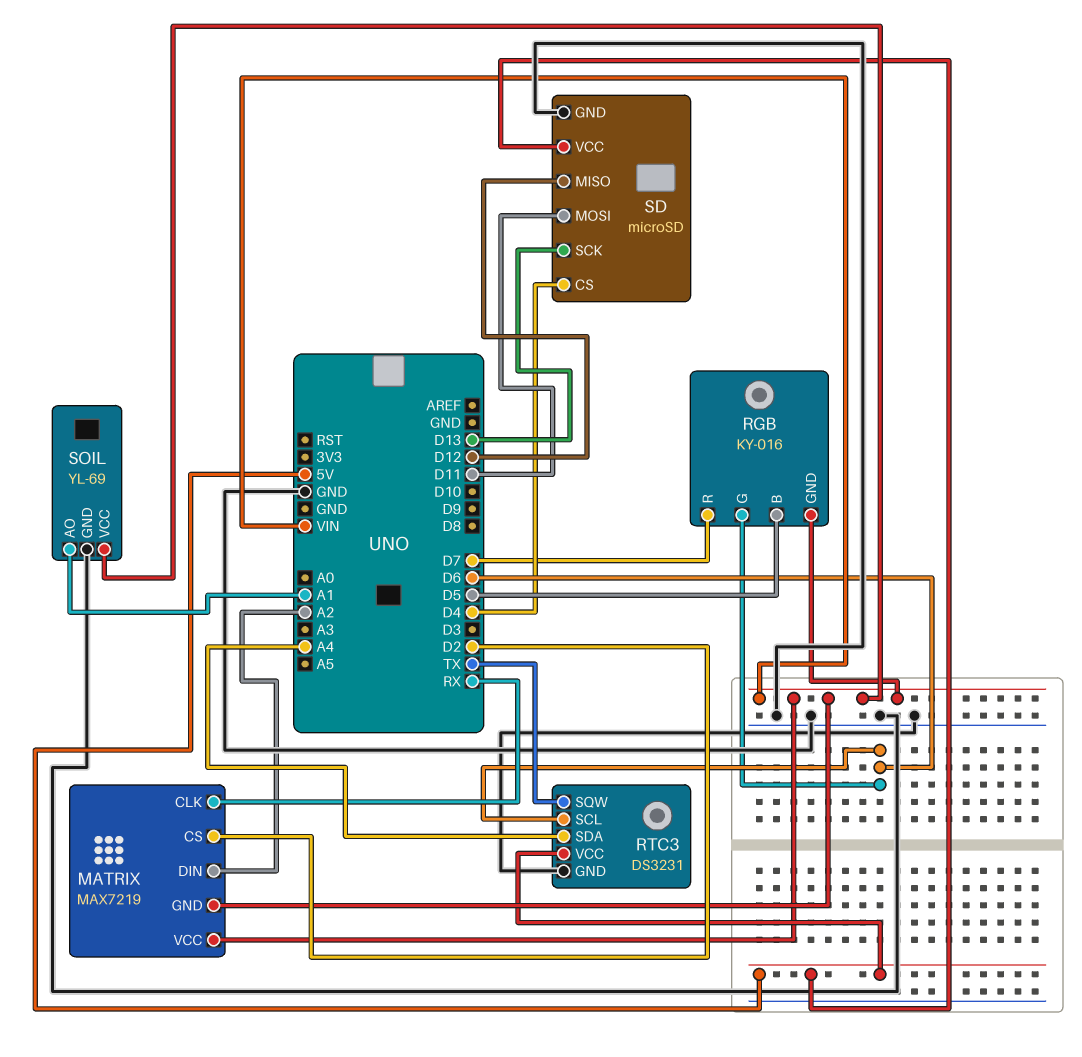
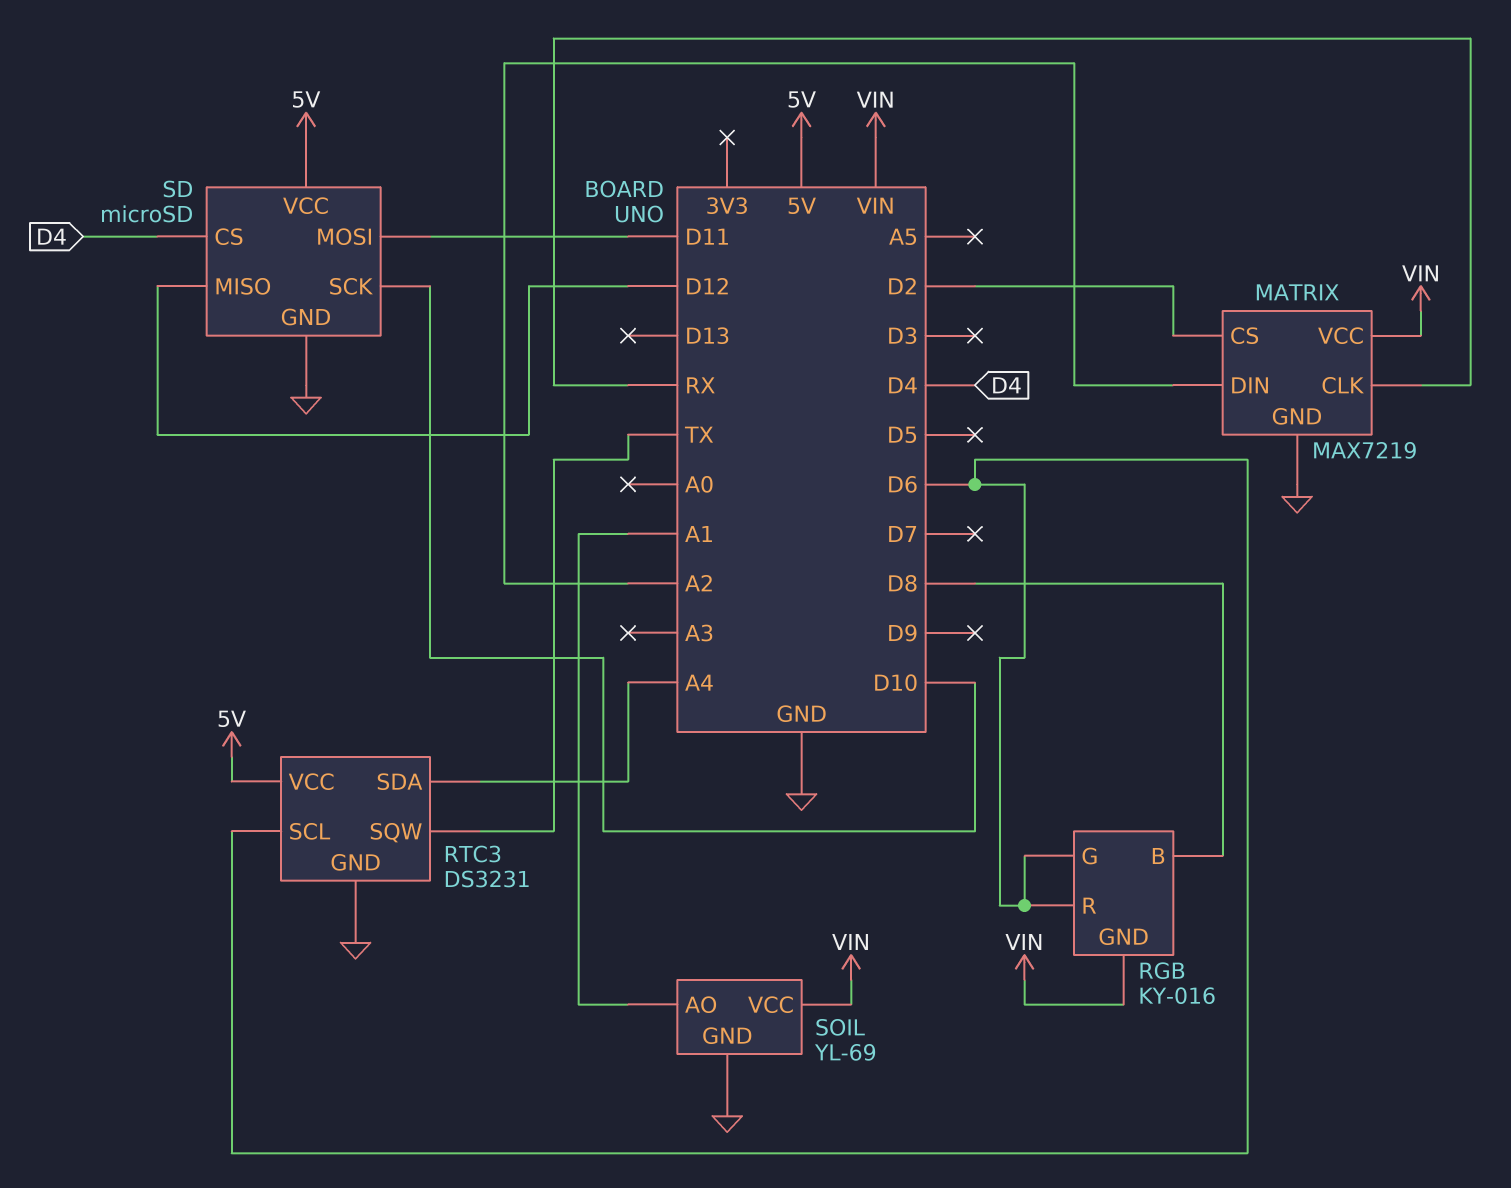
MATRIX pin GND: VIN -> GND
RGB pin B: D5 -> D8
RGB pin R: D7 -> D6
SD pin SCK: D13 -> D10

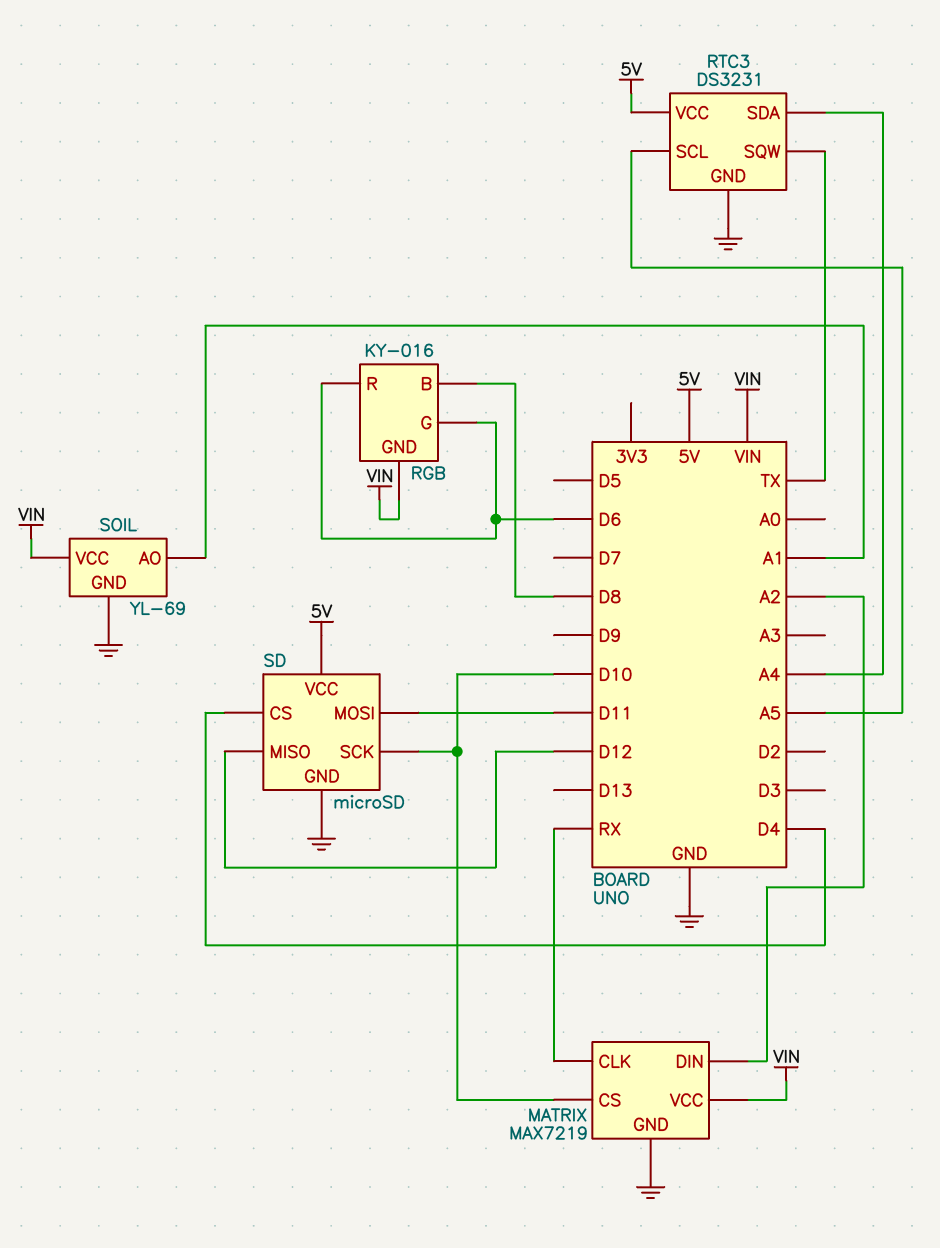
MATRIX pin CS: D2 -> D10
RTC3 pin SCL: D6 -> A5

